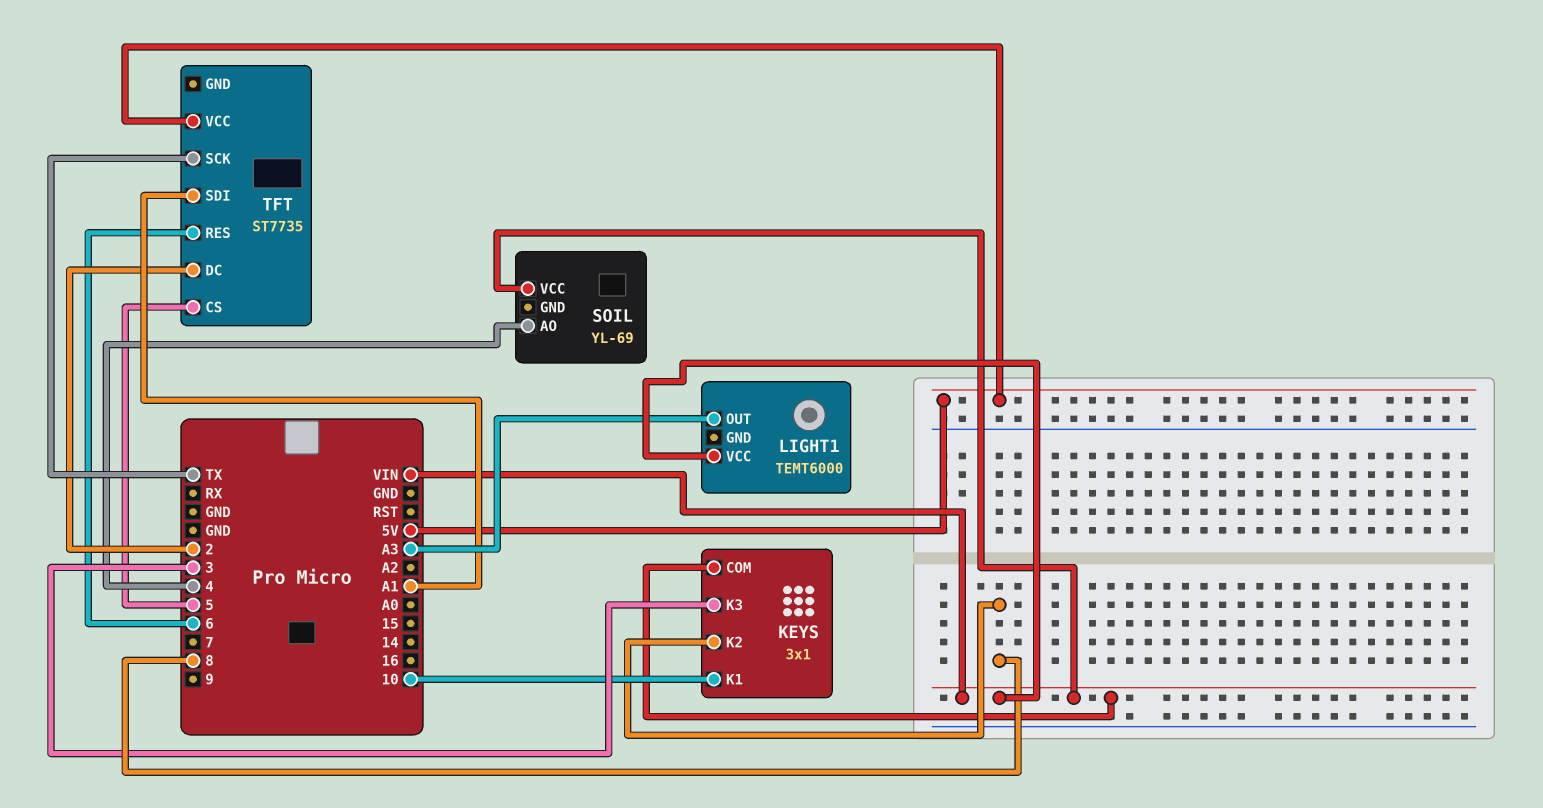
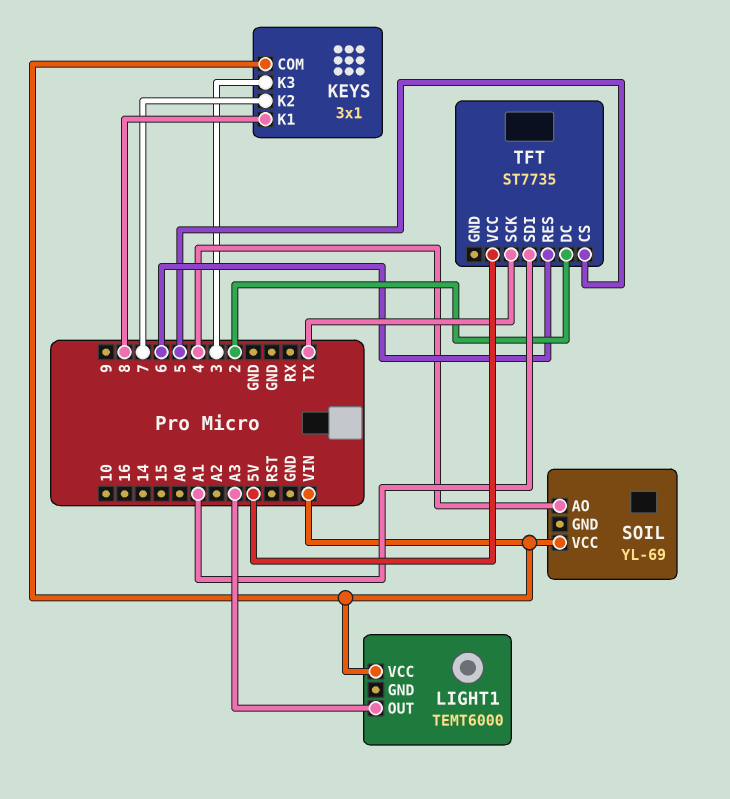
KEYS pin K1: 10 -> 8
KEYS pin K2: 8 -> 7

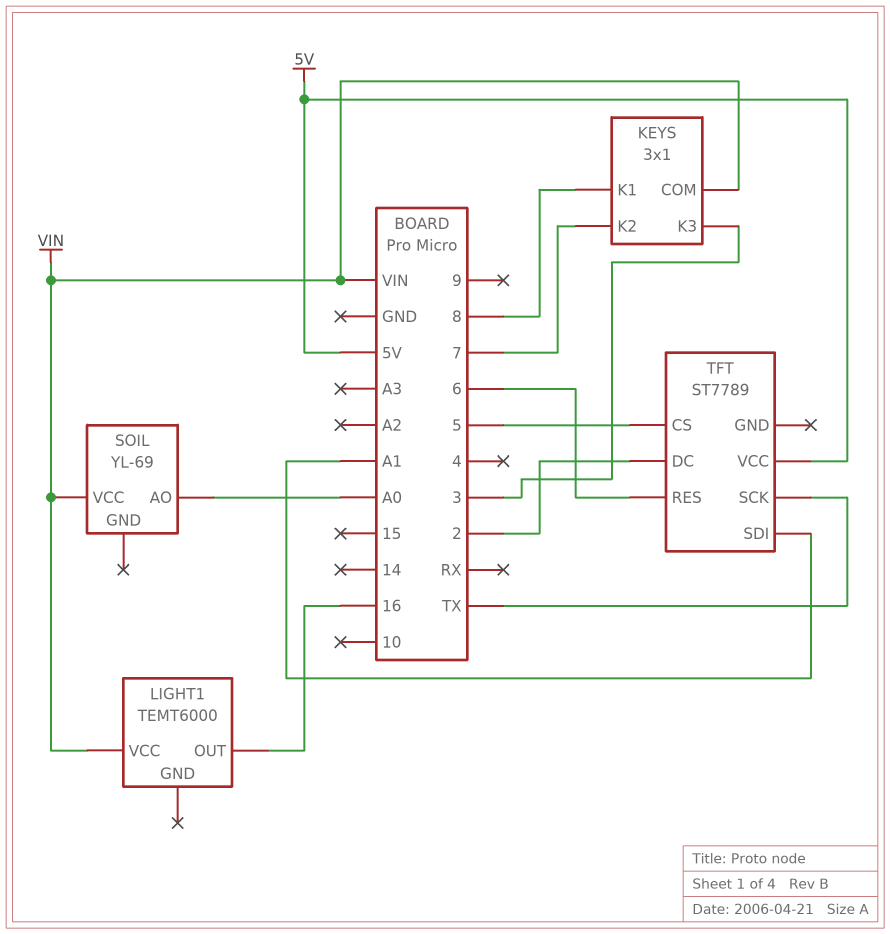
LIGHT1 pin OUT: A3 -> 16
SOIL pin AO: 4 -> A0
TFT: ST7735 -> ST7789

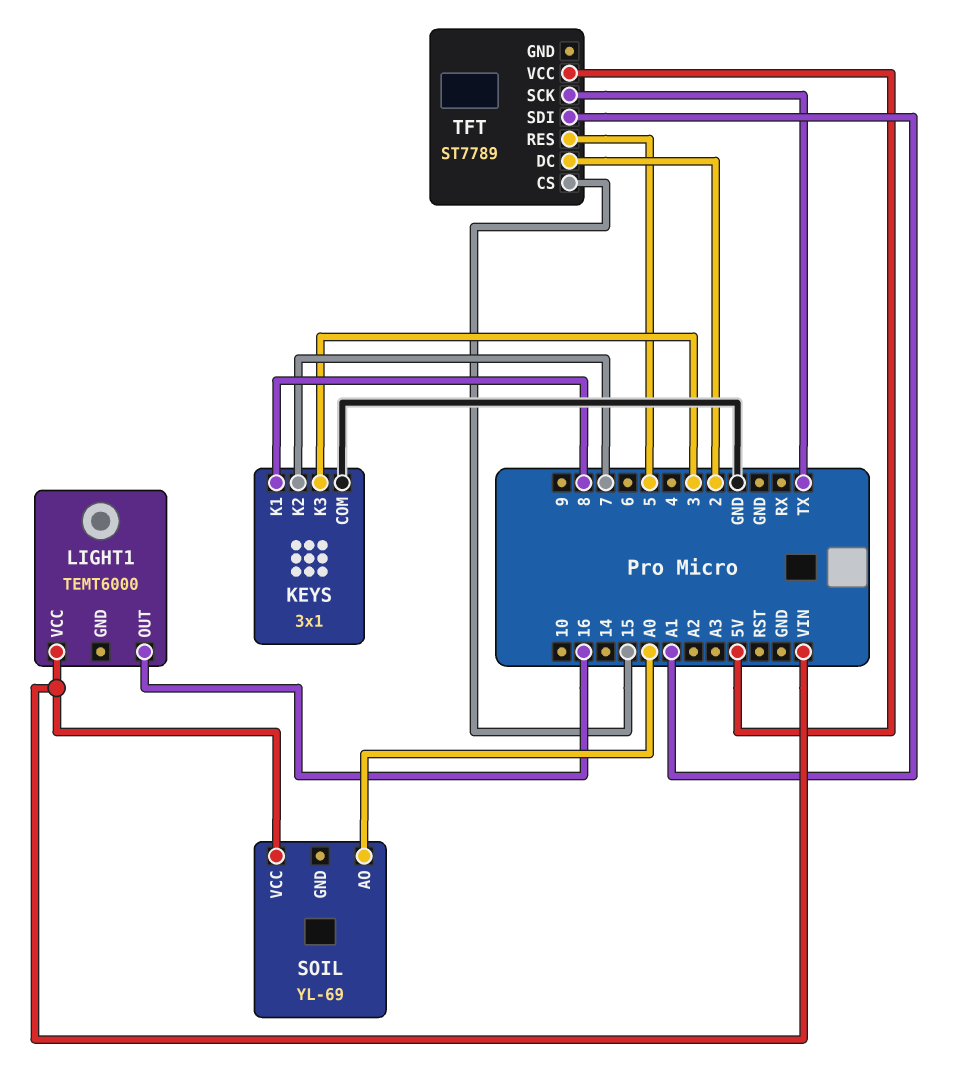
KEYS pin COM: VIN -> GND
TFT pin CS: 5 -> 15
TFT pin RES: 6 -> 5

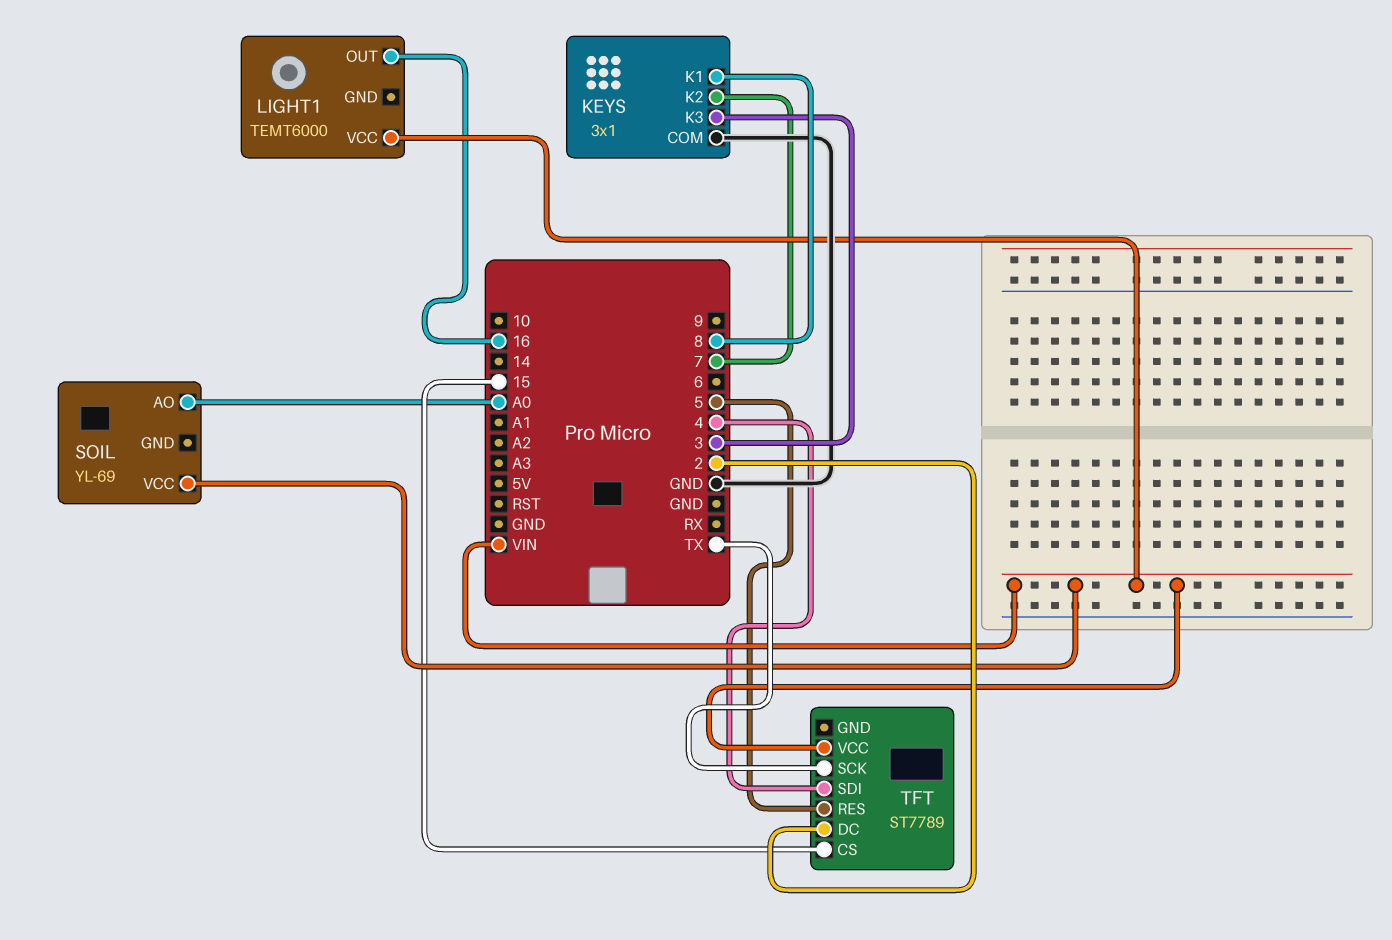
TFT pin SDI: A1 -> 4
TFT pin VCC: 5V -> VIN

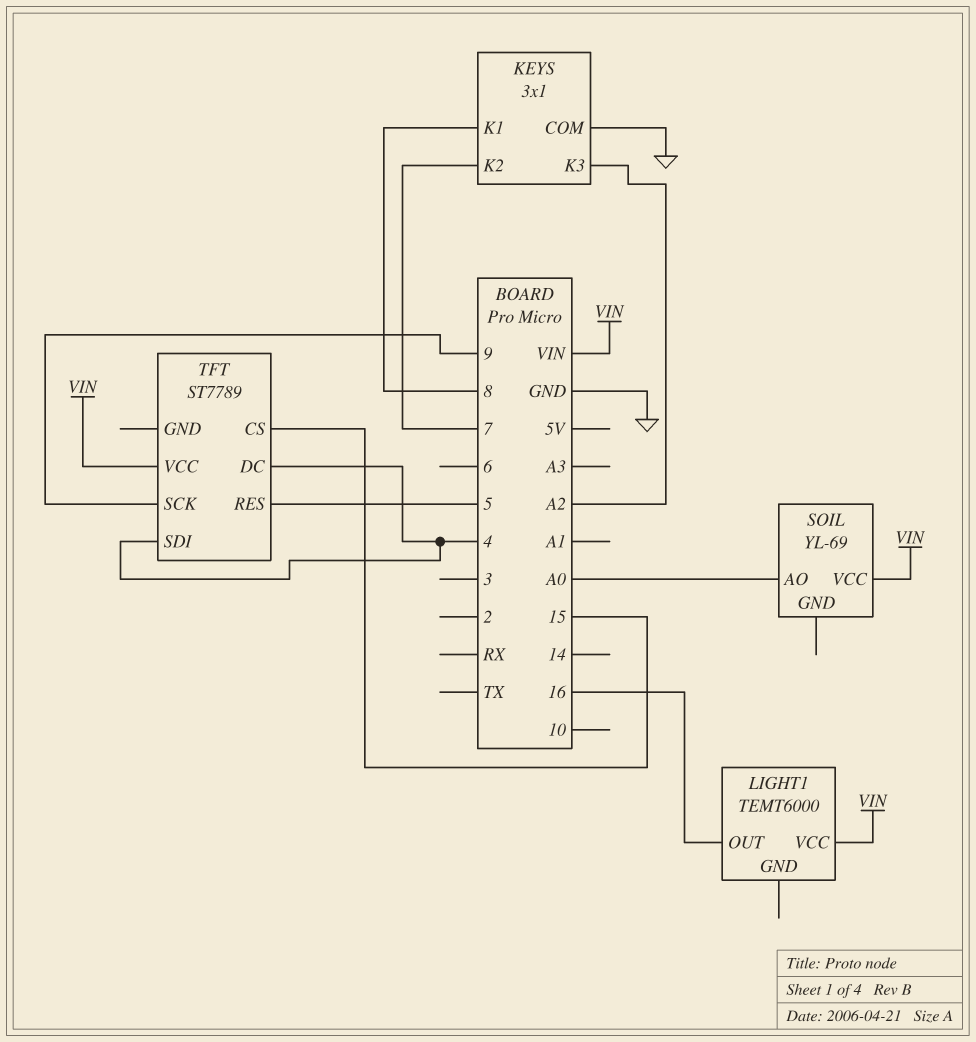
KEYS pin K3: 3 -> A2
TFT pin DC: 2 -> 4
TFT pin SCK: TX -> 9

